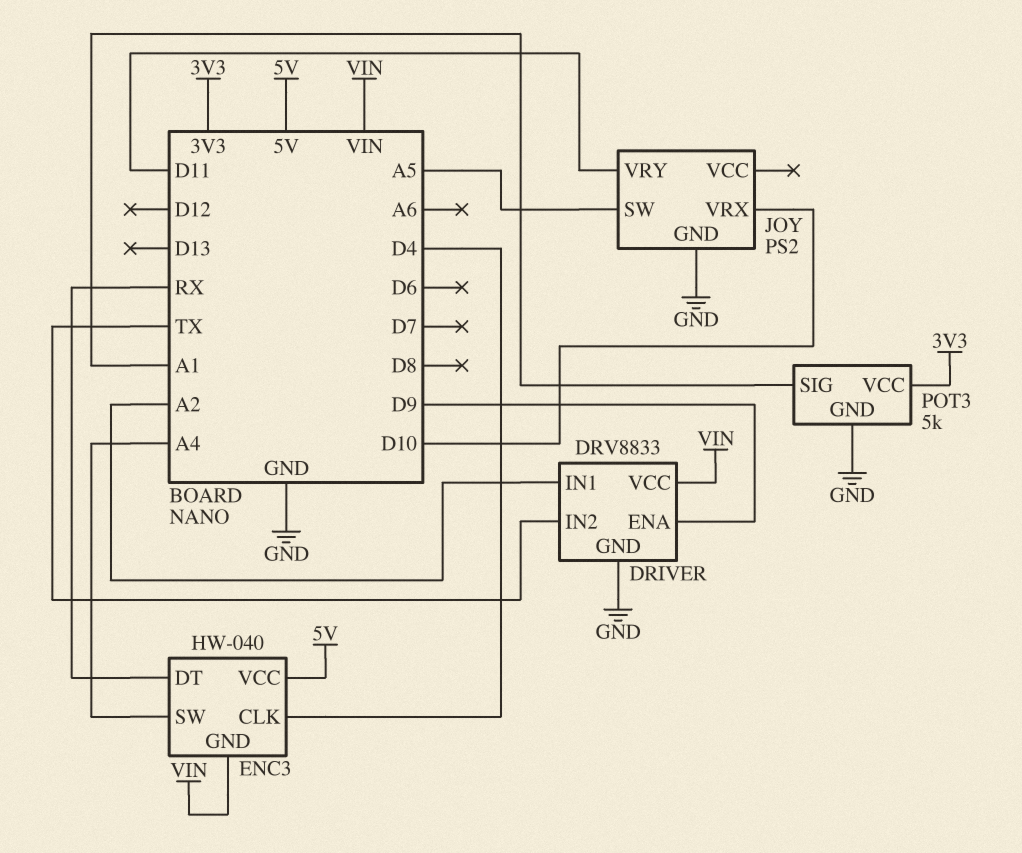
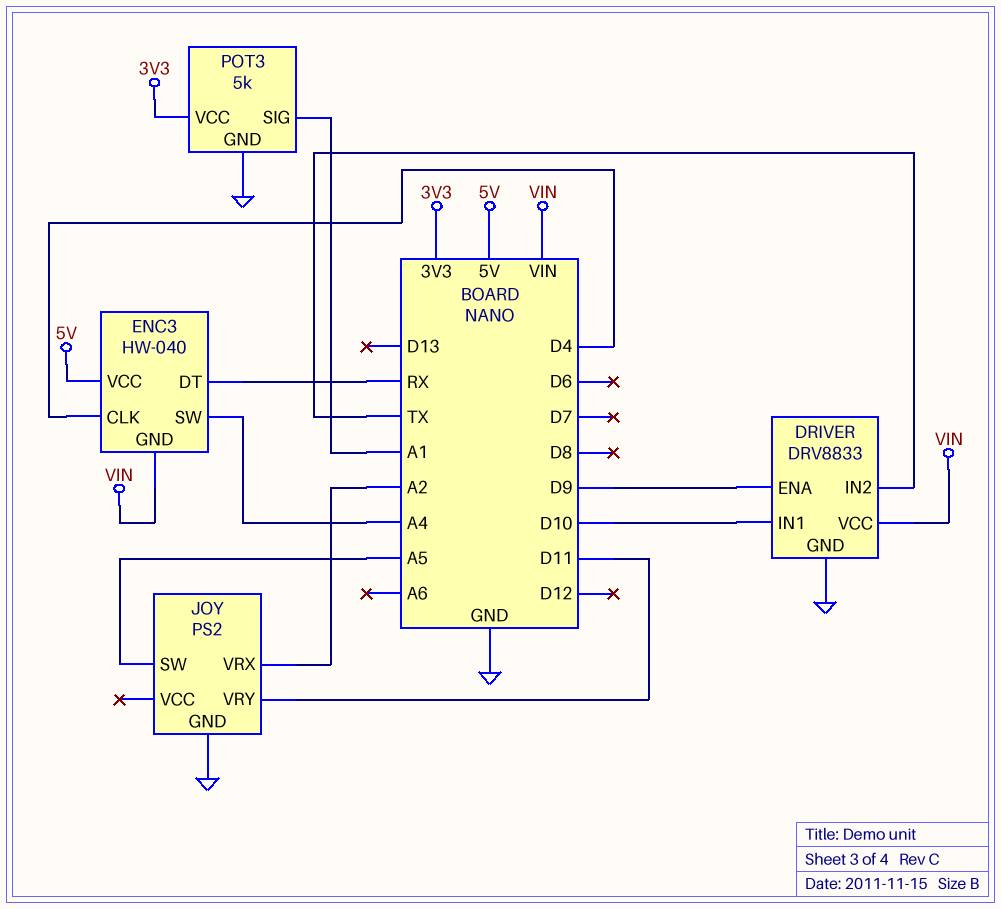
DRIVER pin IN1: A2 -> D10
JOY pin VRX: D10 -> A2

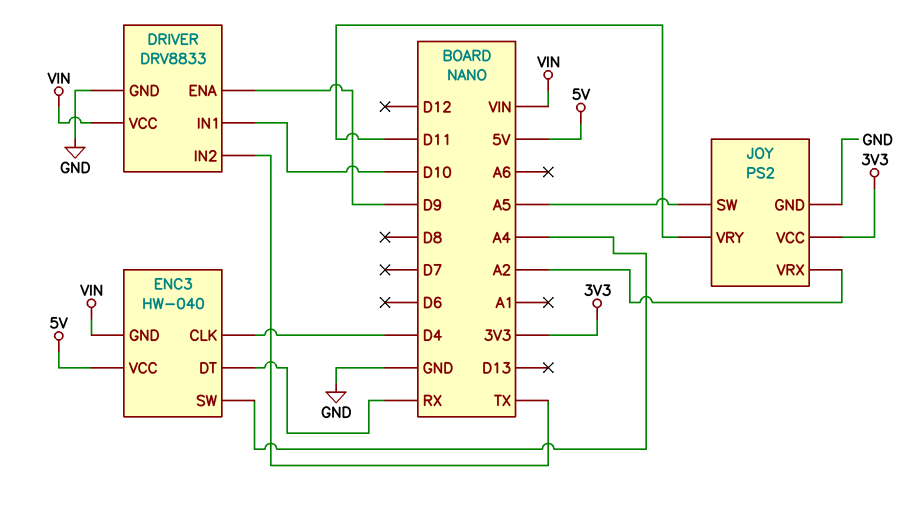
JOY pin VCC: none -> 3V3
POT3: 5k -> none
POT3 pin GND: GND -> none
POT3 pin SIG: A1 -> none
POT3 pin VCC: 3V3 -> none

